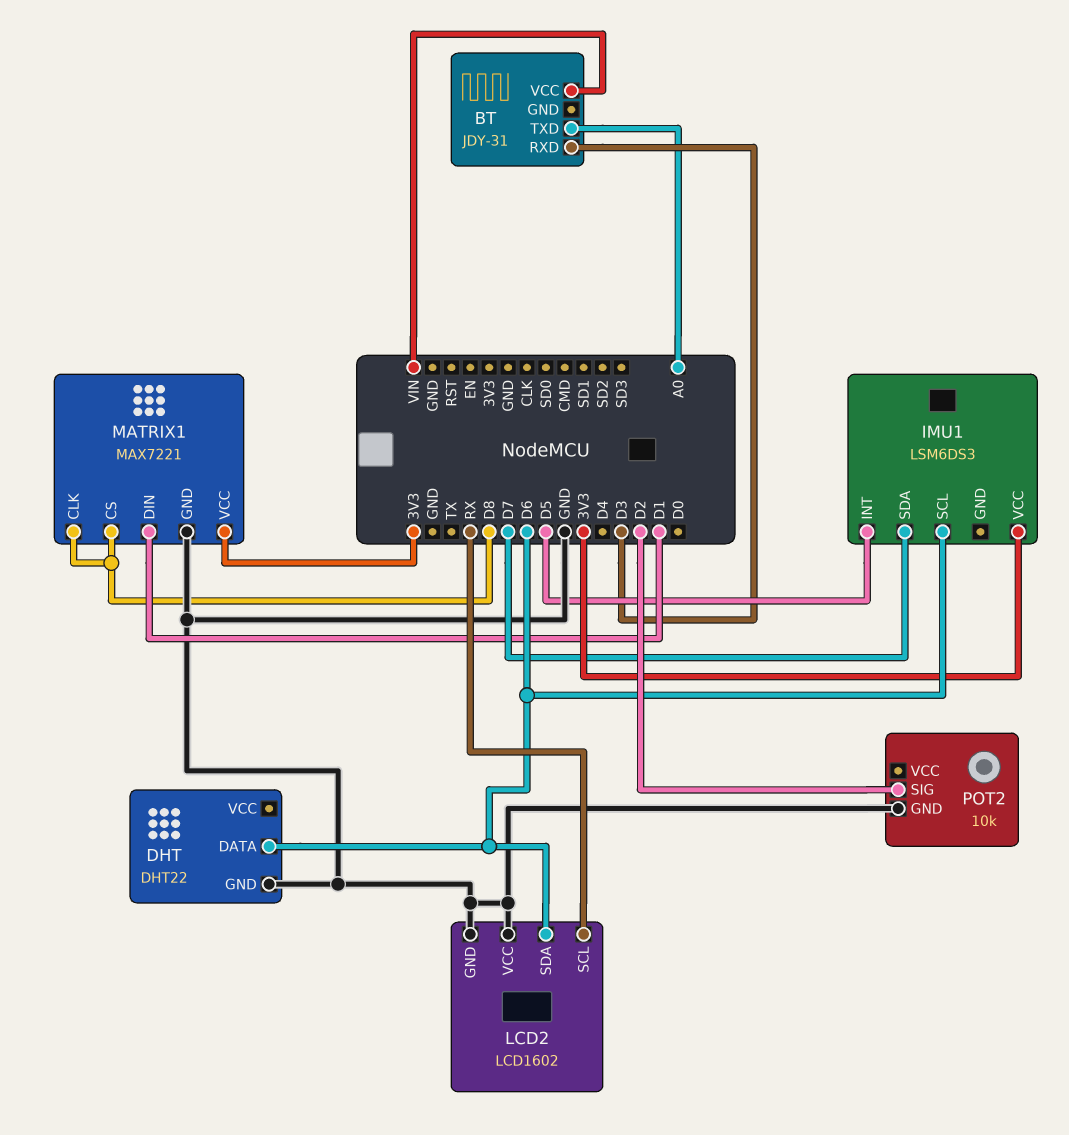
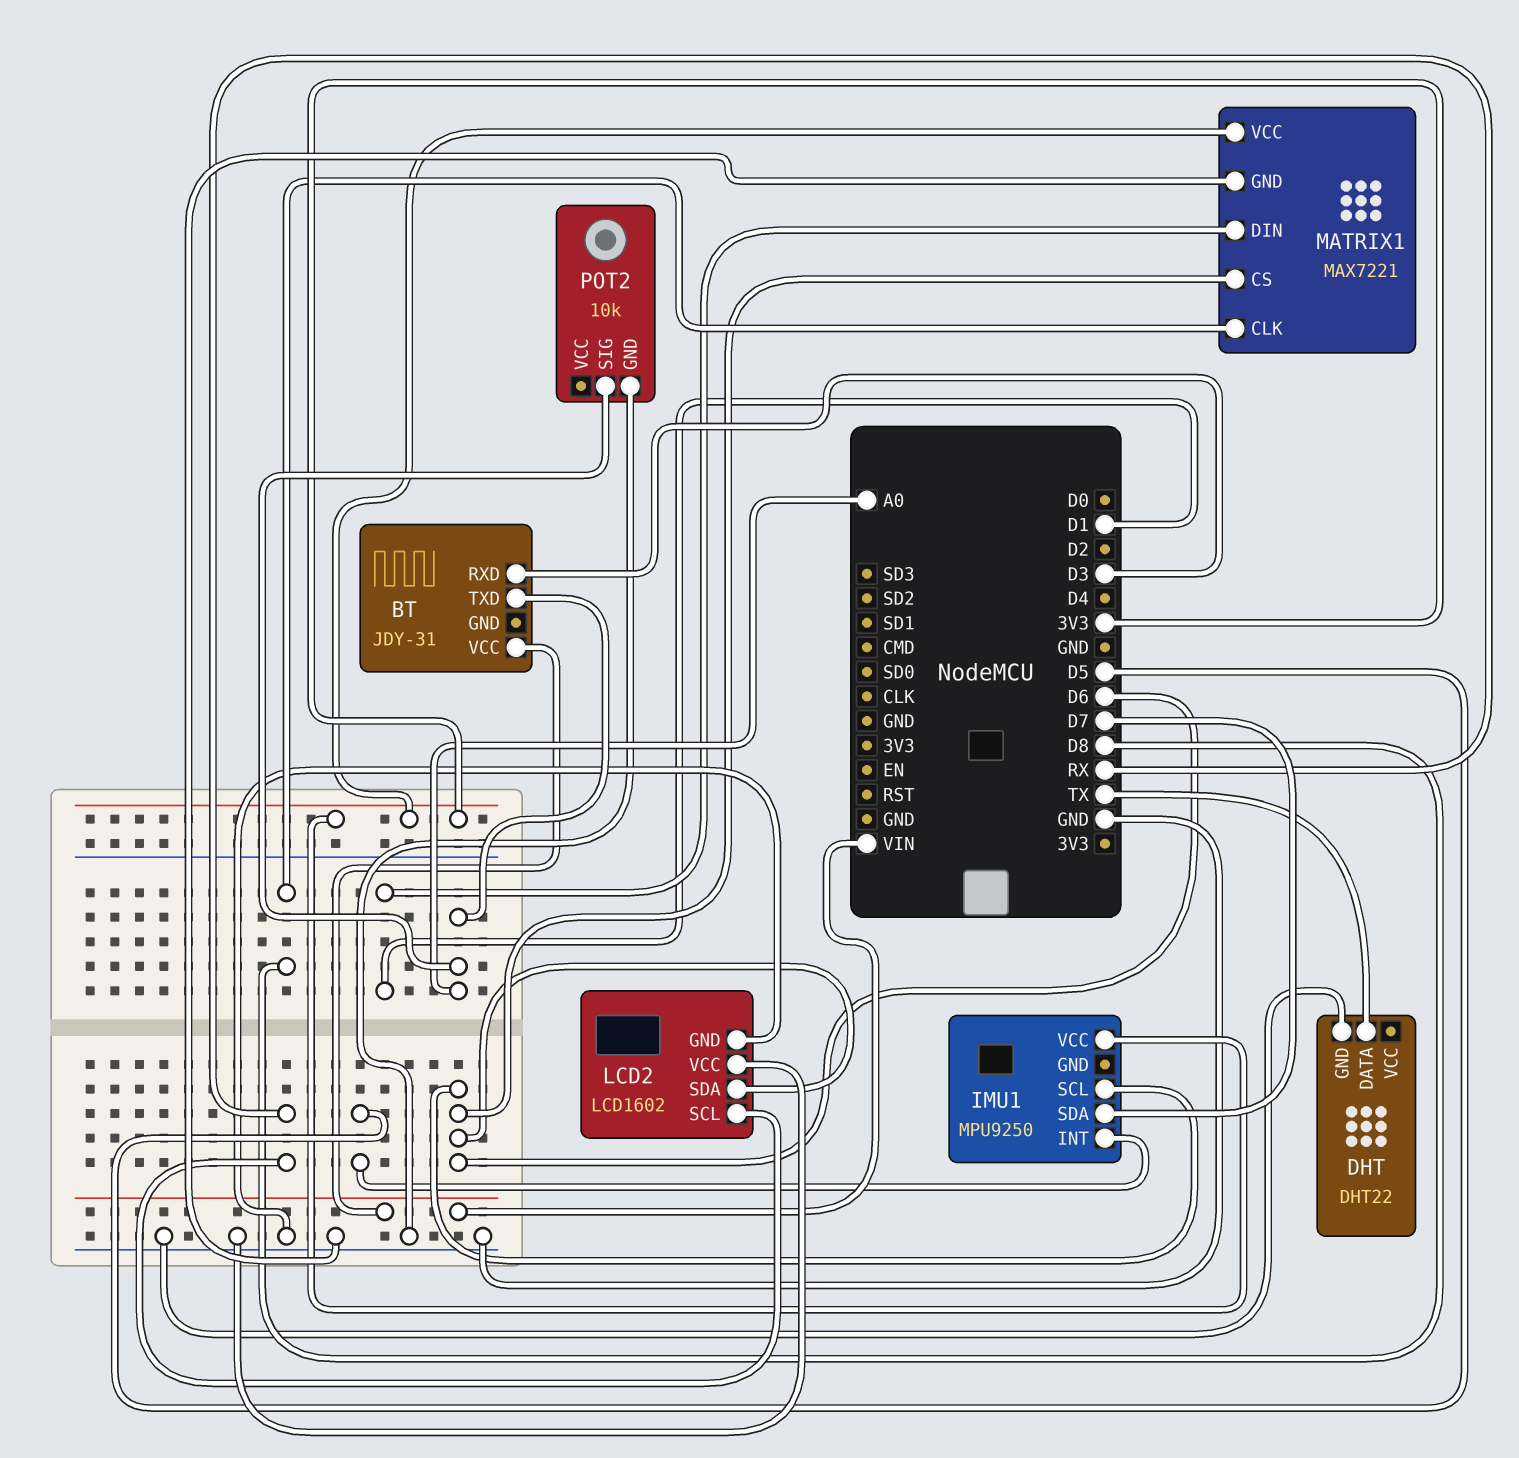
DHT pin DATA: D6 -> TX
IMU1: LSM6DS3 -> MPU9250
MATRIX1 pin CS: D8 -> D6
POT2 pin SIG: D2 -> A0

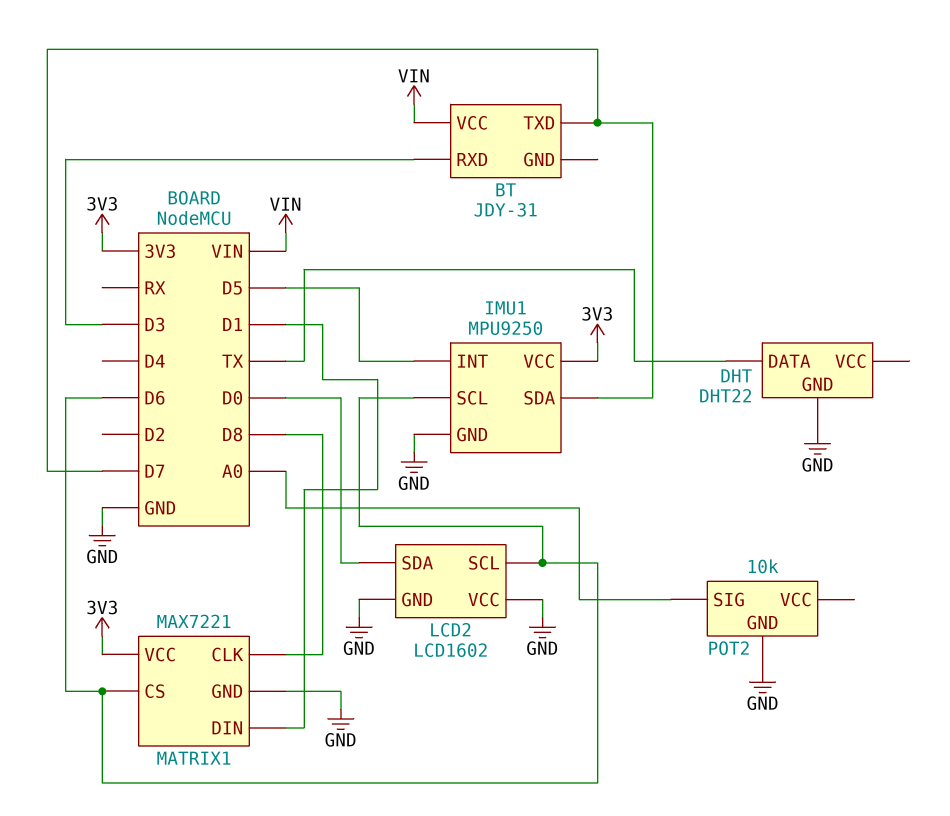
BT pin TXD: A0 -> D7
IMU1 pin GND: none -> GND
LCD2 pin SCL: RX -> D6
LCD2 pin SDA: D6 -> D0

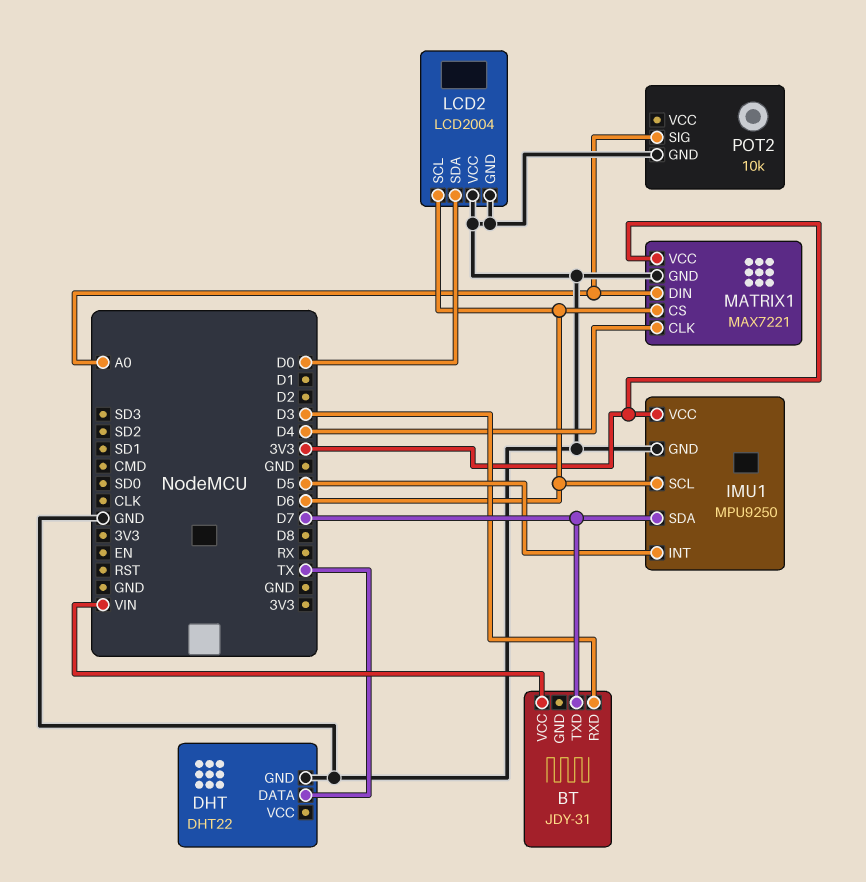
LCD2: LCD1602 -> LCD2004
MATRIX1 pin CLK: D8 -> D4
MATRIX1 pin DIN: D1 -> A0

